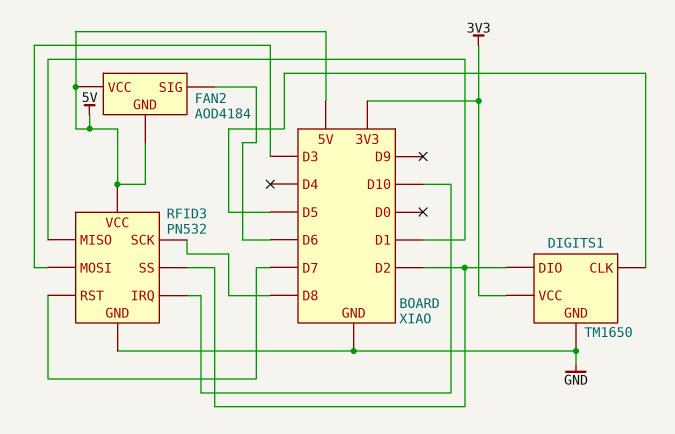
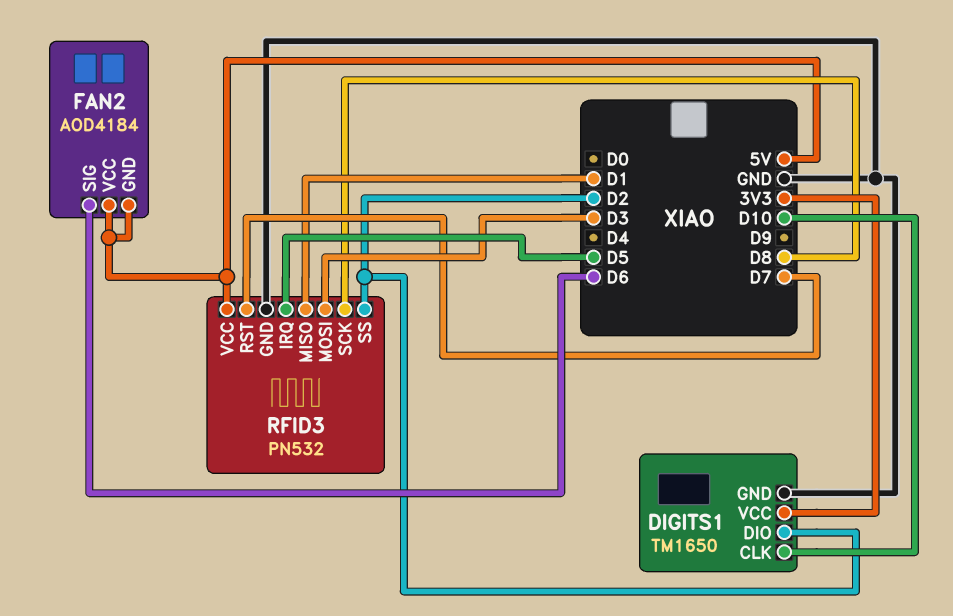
DIGITS1 pin CLK: D5 -> D10
RFID3 pin IRQ: D10 -> D5

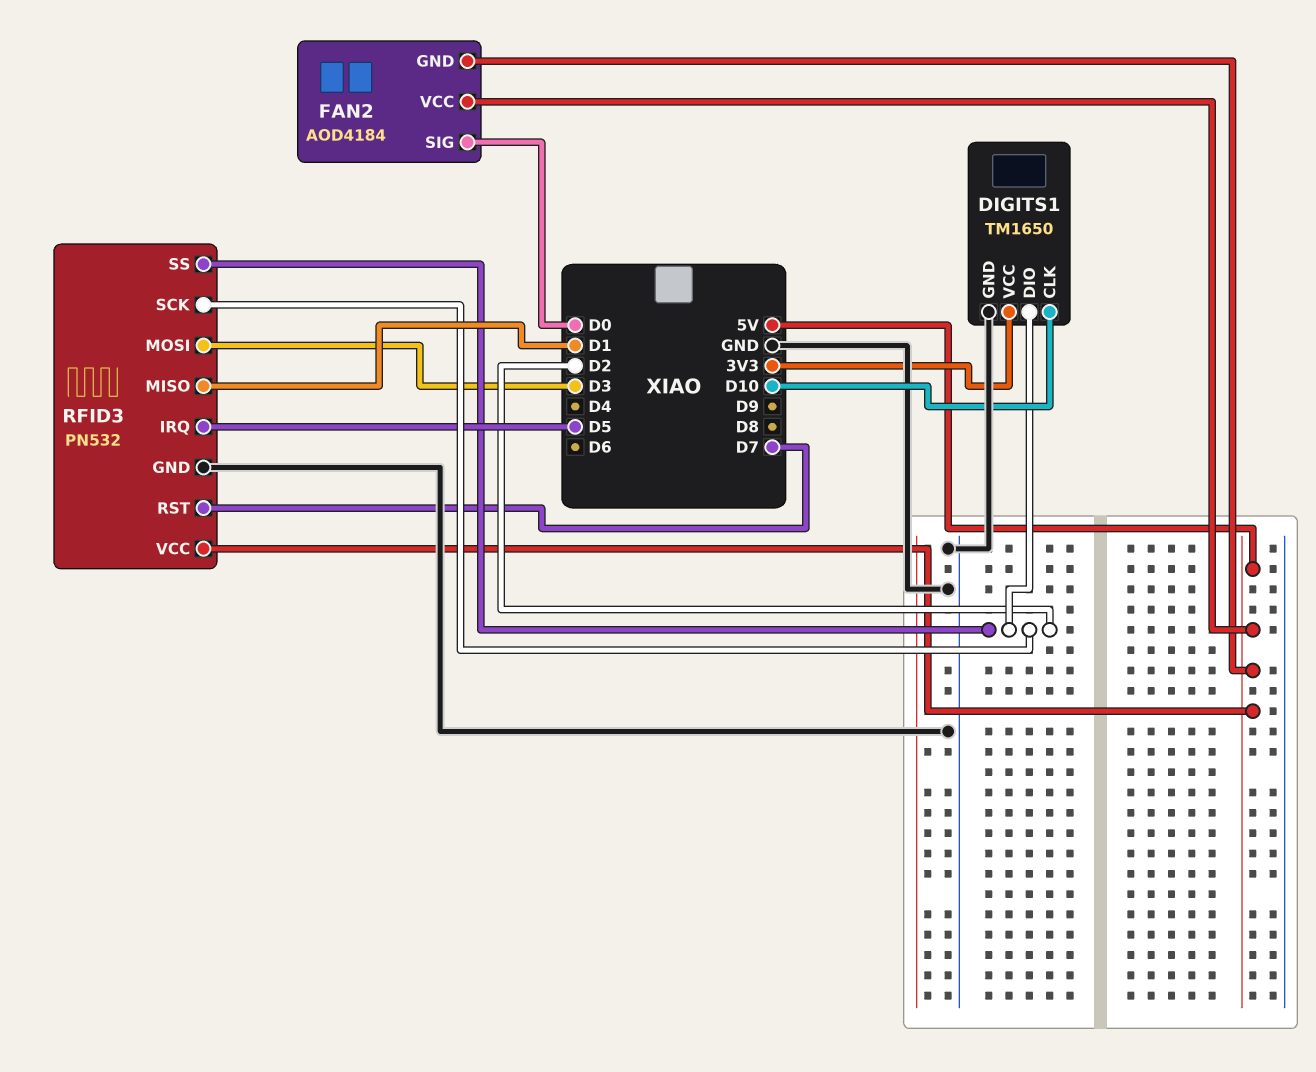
FAN2 pin SIG: D6 -> D0
RFID3 pin SCK: D8 -> D2

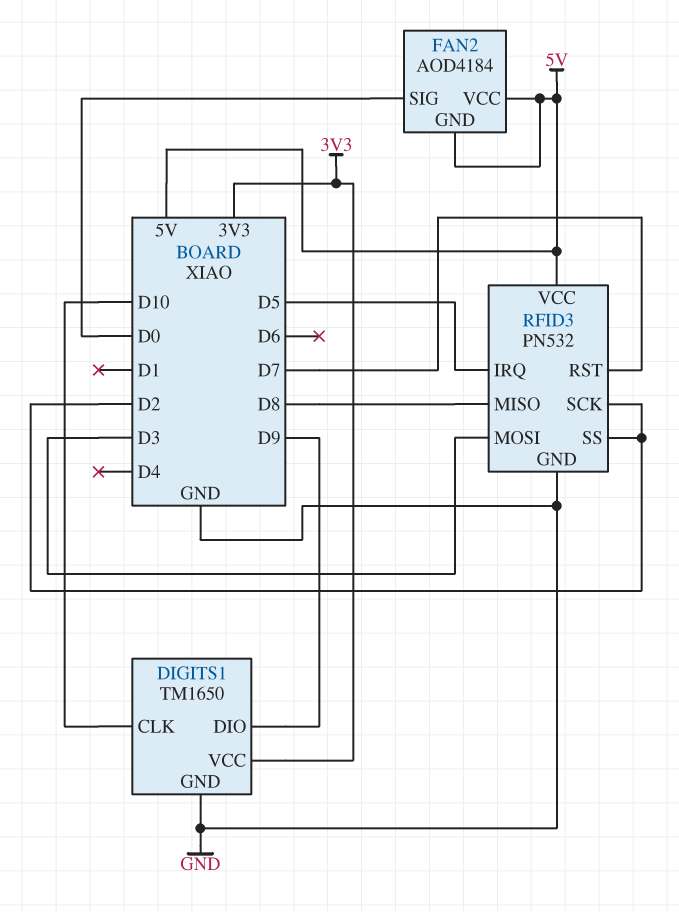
DIGITS1 pin DIO: D2 -> D9
RFID3 pin MISO: D1 -> D8

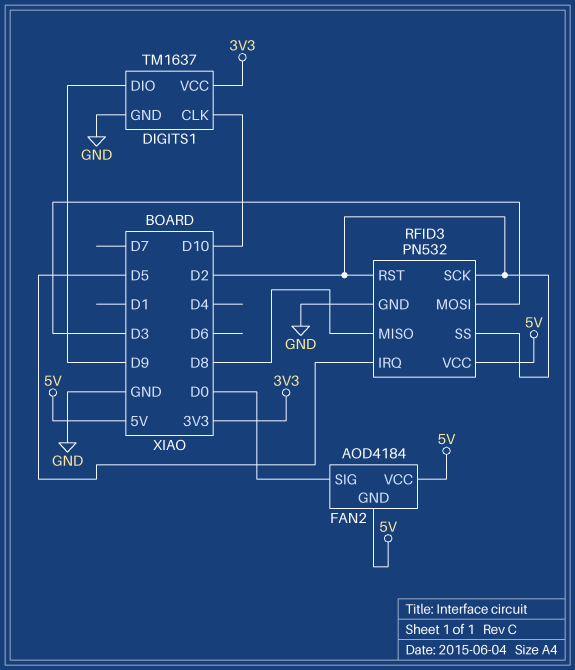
DIGITS1: TM1650 -> TM1637
RFID3 pin RST: D7 -> D2

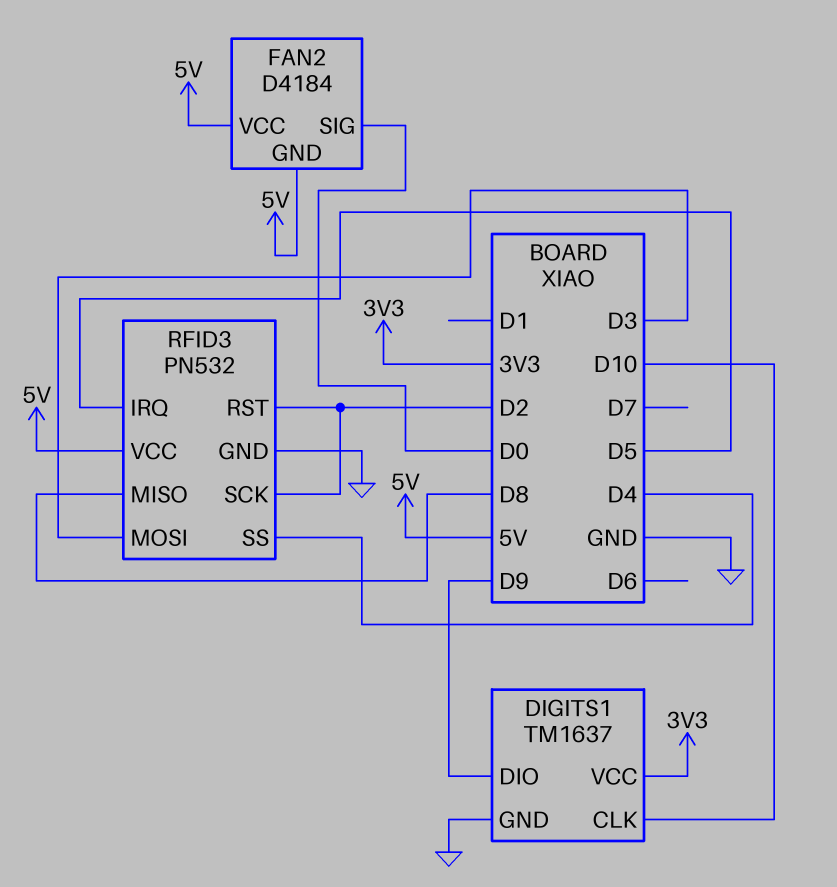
FAN2: AOD4184 -> D4184
RFID3 pin SS: D2 -> D4

